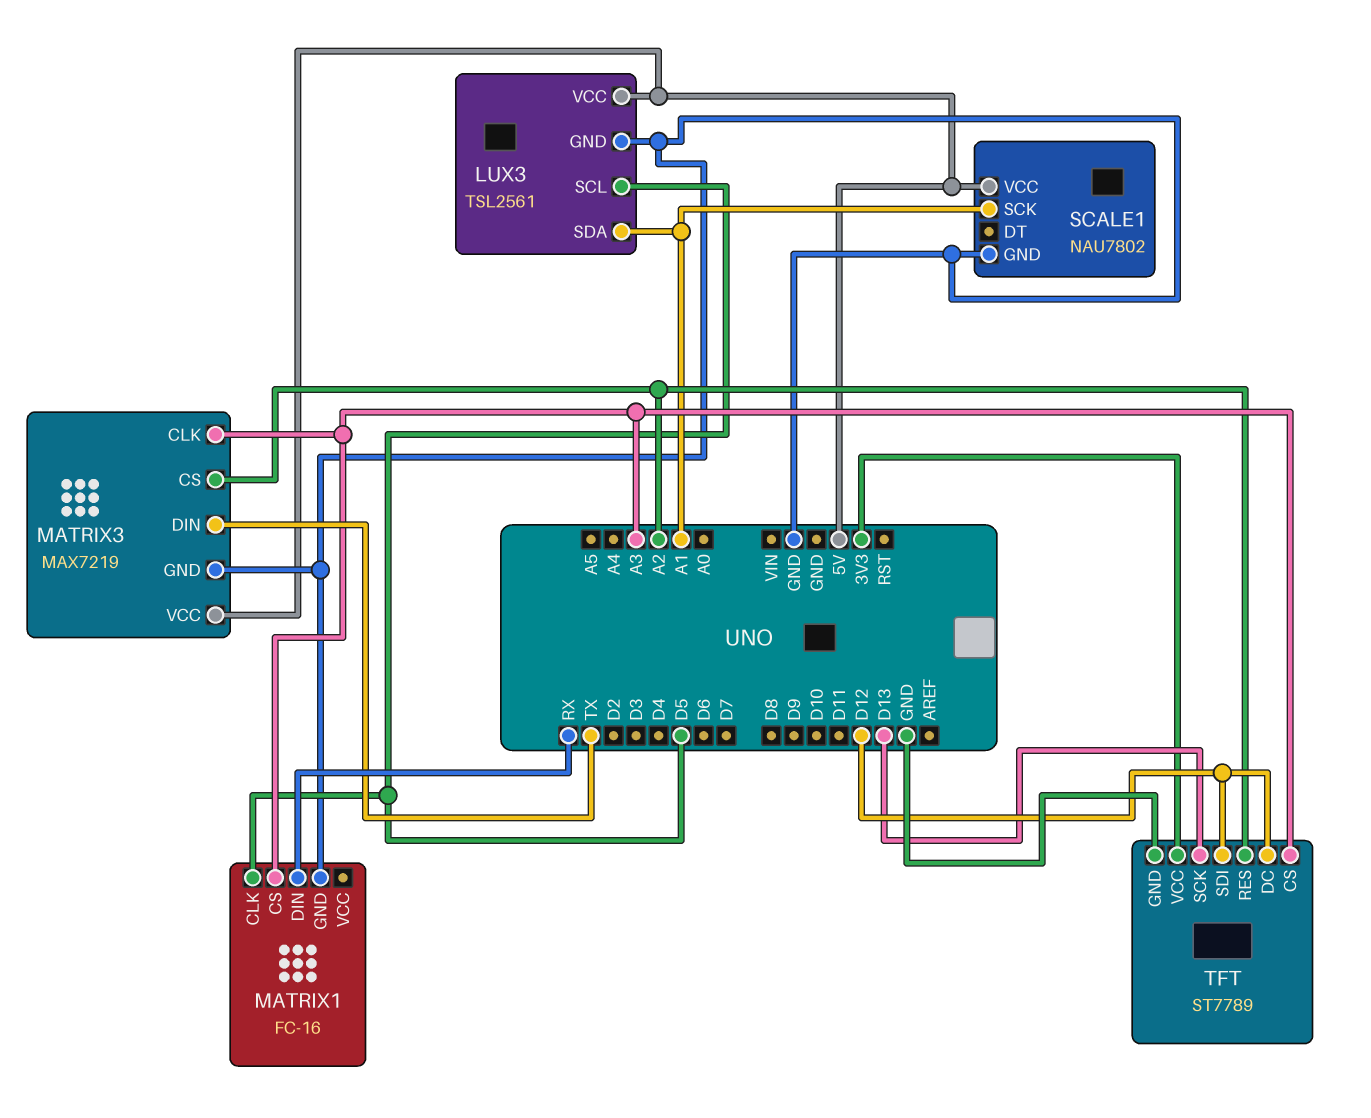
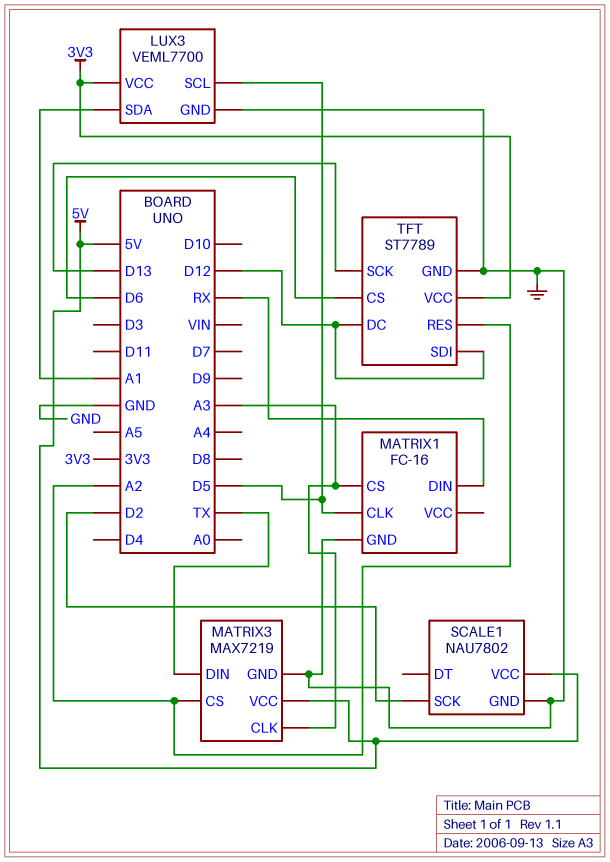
LUX3: TSL2561 -> VEML7700
LUX3 pin VCC: 5V -> 3V3
SCALE1 pin SCK: A1 -> D2
TFT pin CS: A3 -> D6

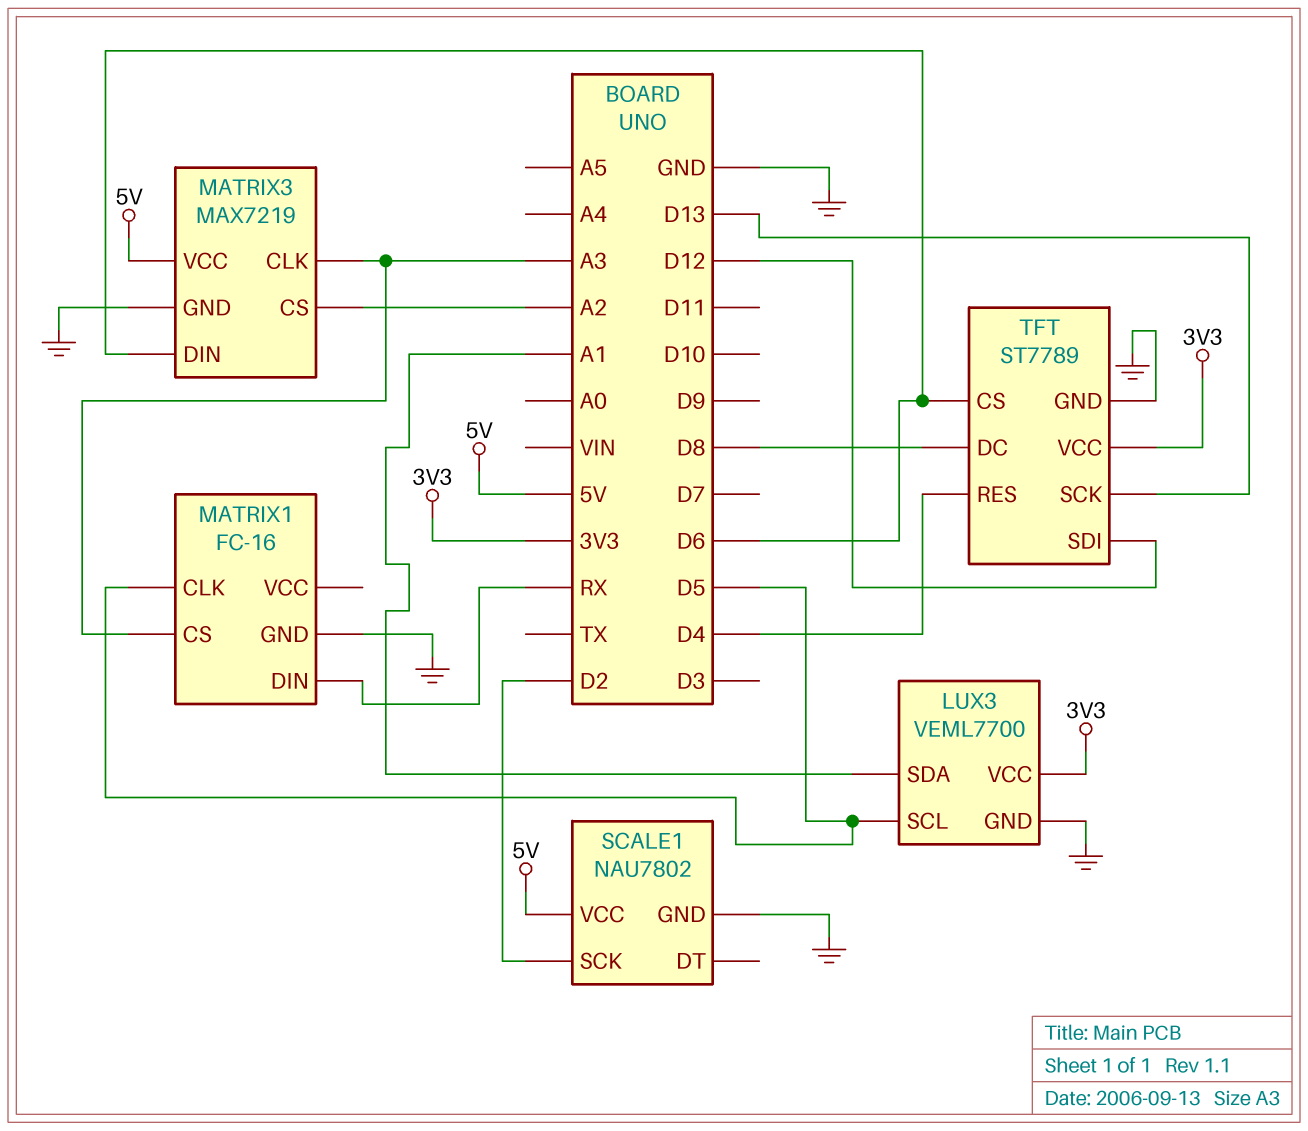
MATRIX3 pin DIN: TX -> D6
TFT pin DC: D12 -> D8
TFT pin RES: A2 -> D4

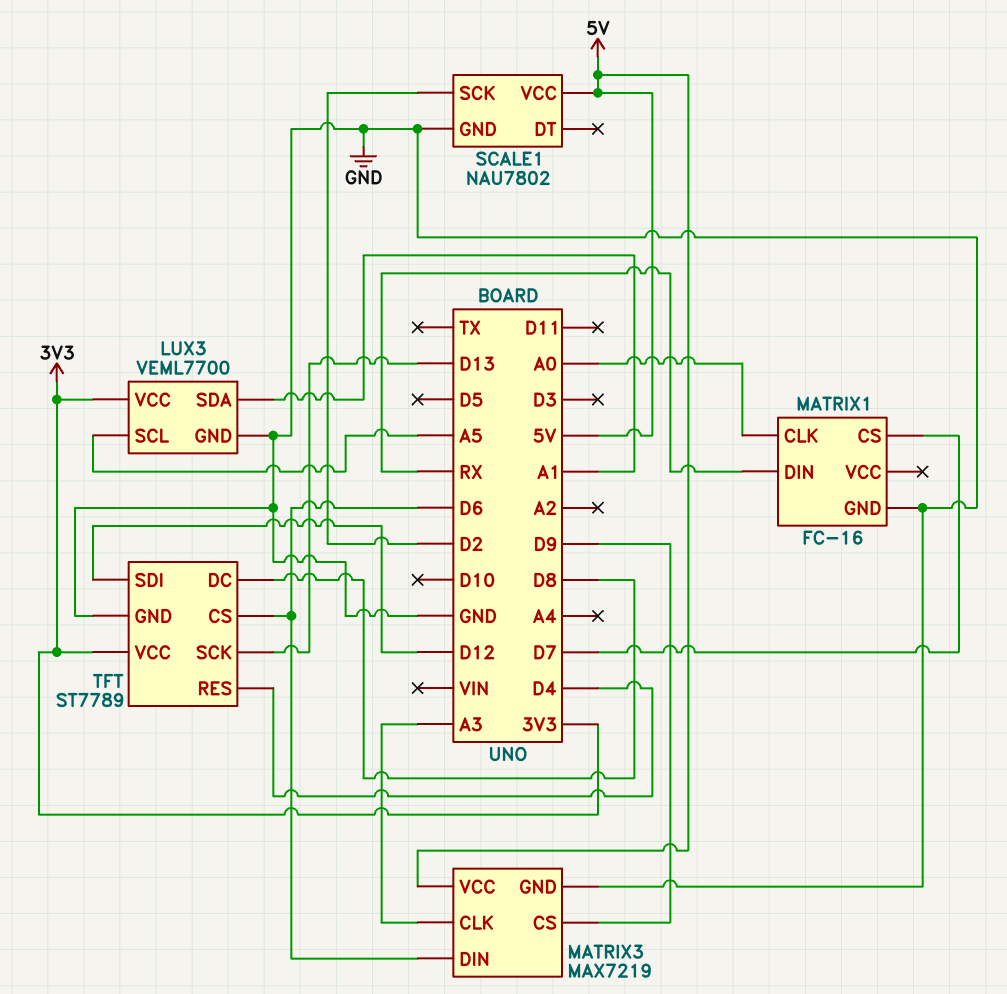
LUX3 pin SCL: D5 -> A5
MATRIX1 pin CLK: D5 -> A0
MATRIX1 pin CS: A3 -> D7
MATRIX3 pin CS: A2 -> D9

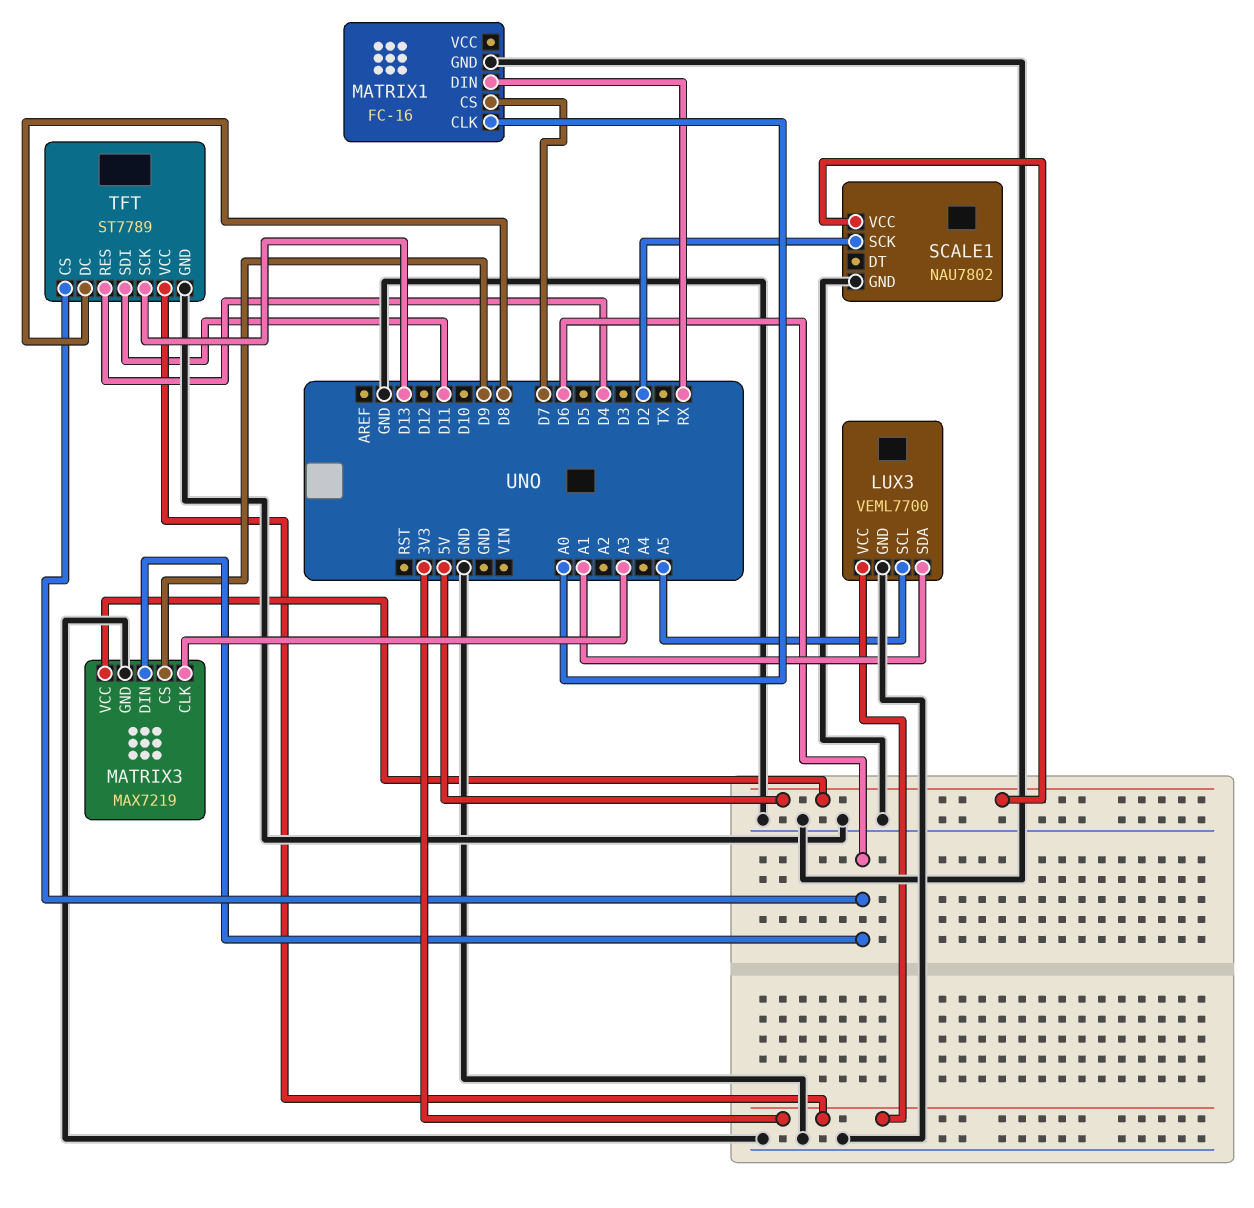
TFT pin SDI: D12 -> D11

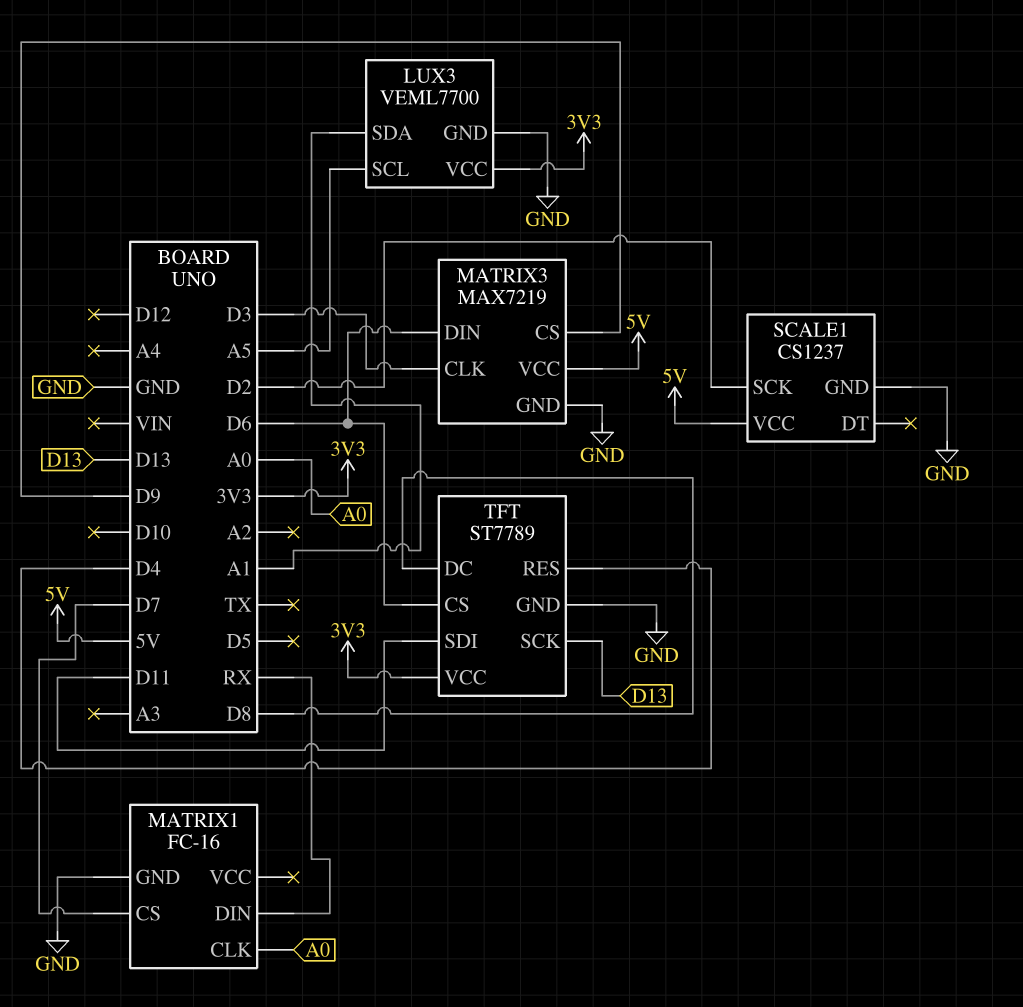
MATRIX3 pin CLK: A3 -> D3
SCALE1: NAU7802 -> CS1237

